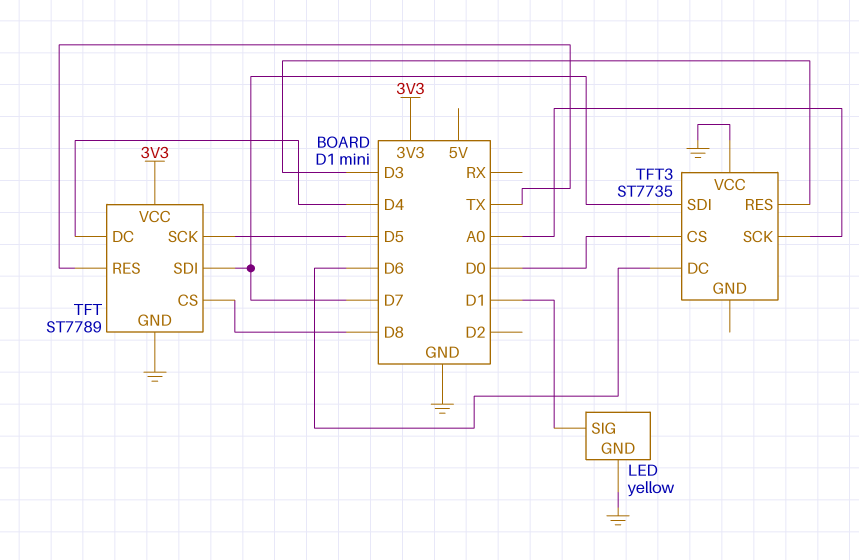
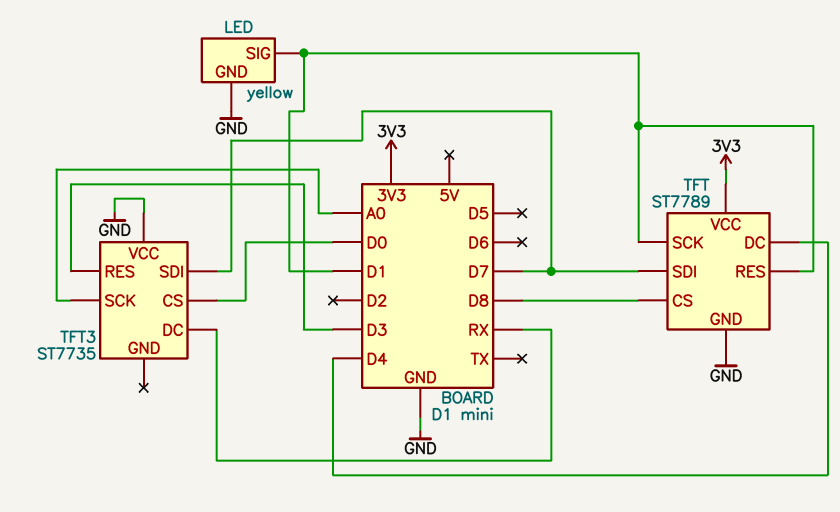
TFT pin RES: TX -> D1
TFT pin SCK: D5 -> D1
TFT3 pin DC: D6 -> RX

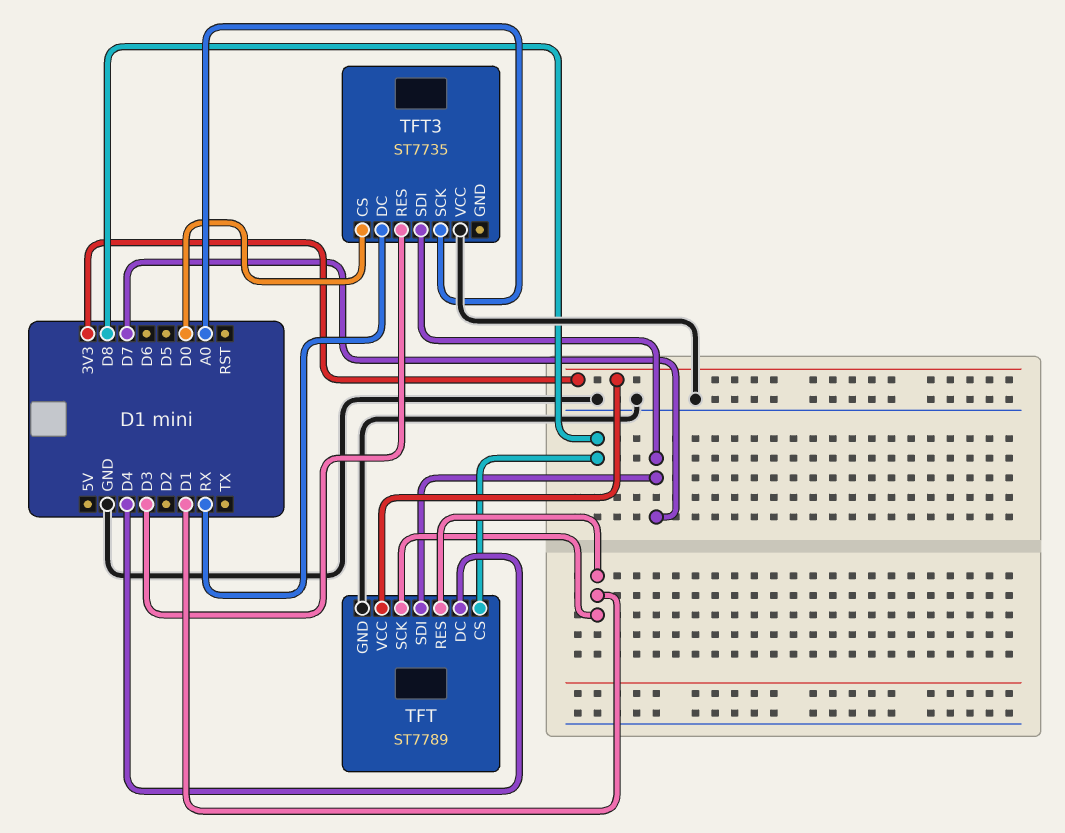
LED: yellow -> none
LED pin GND: GND -> none
LED pin SIG: D1 -> none

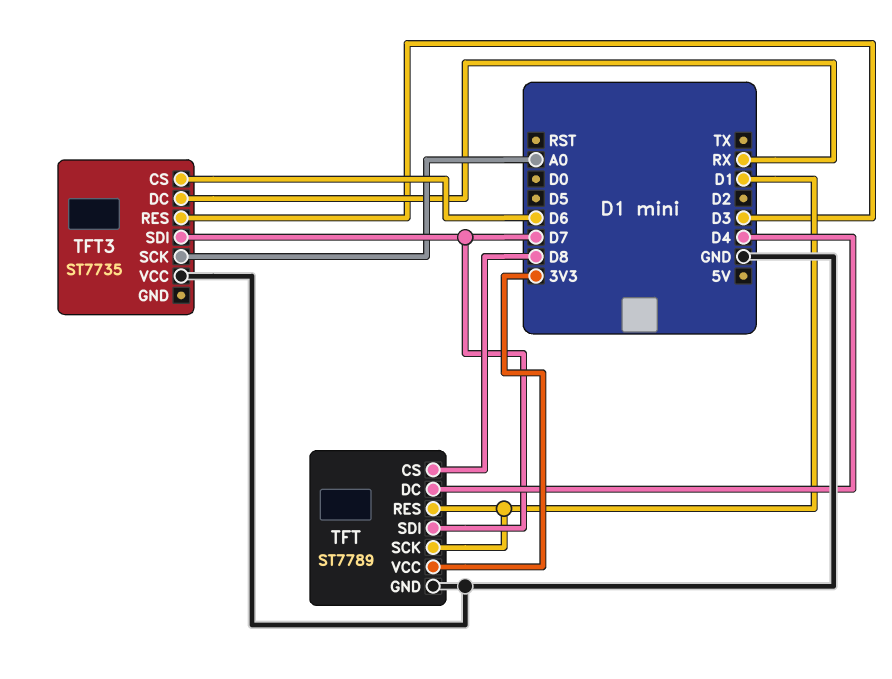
TFT3 pin CS: D0 -> D6

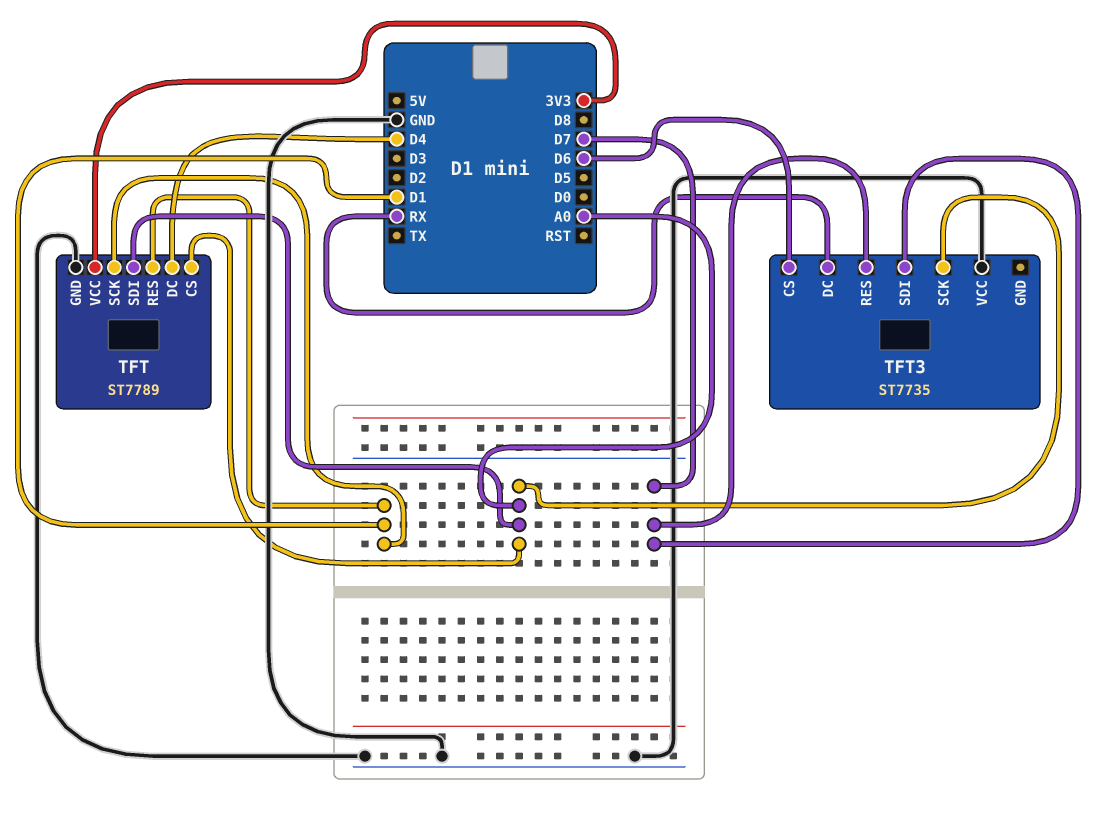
TFT pin CS: D8 -> A0
TFT pin SDI: D7 -> A0
TFT3 pin RES: D3 -> D7

